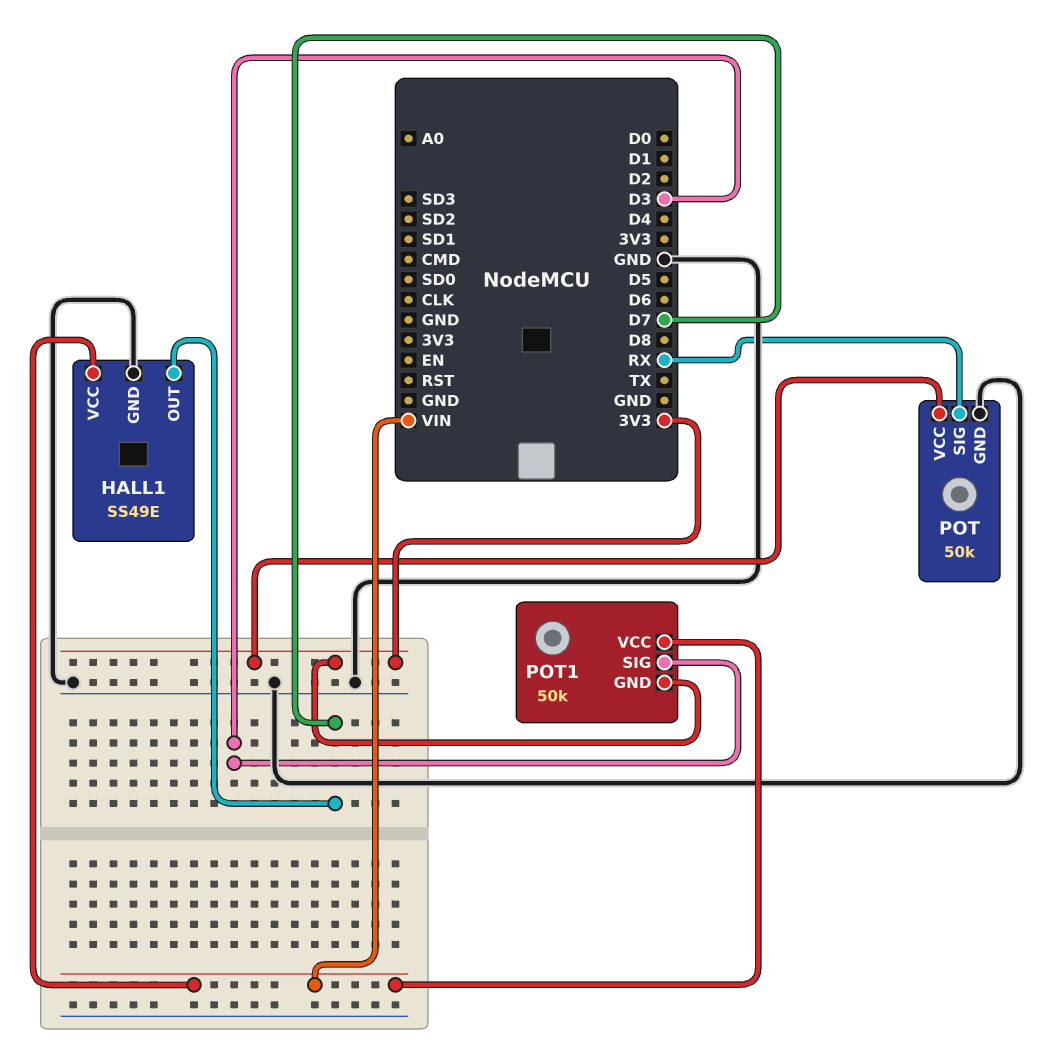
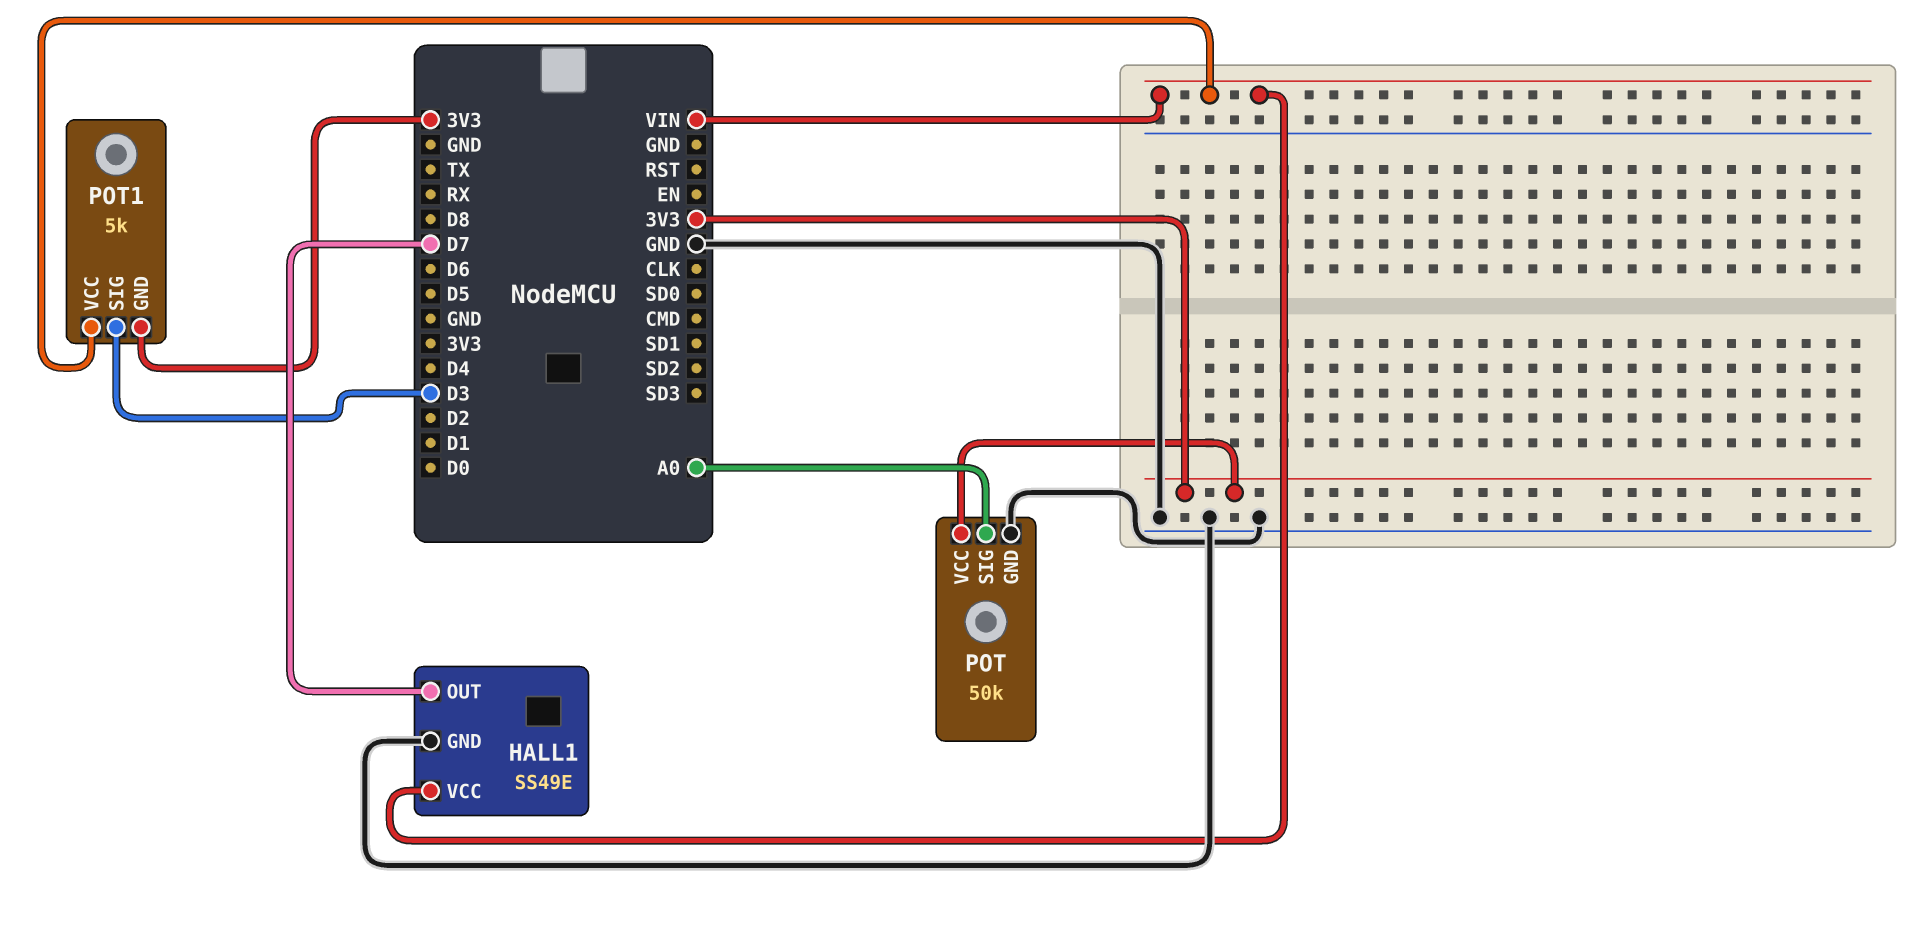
POT pin SIG: RX -> A0
POT1: 50k -> 5k

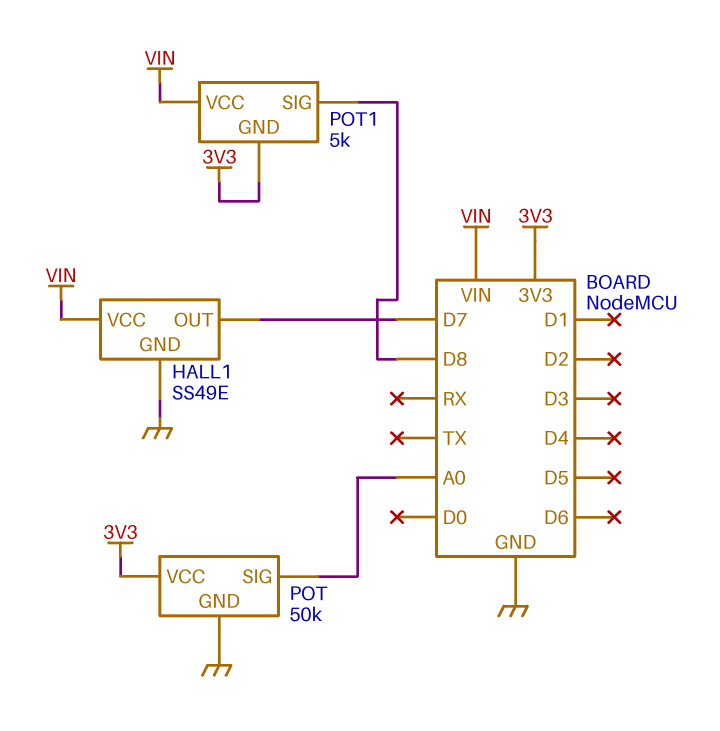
POT1 pin SIG: D3 -> D8

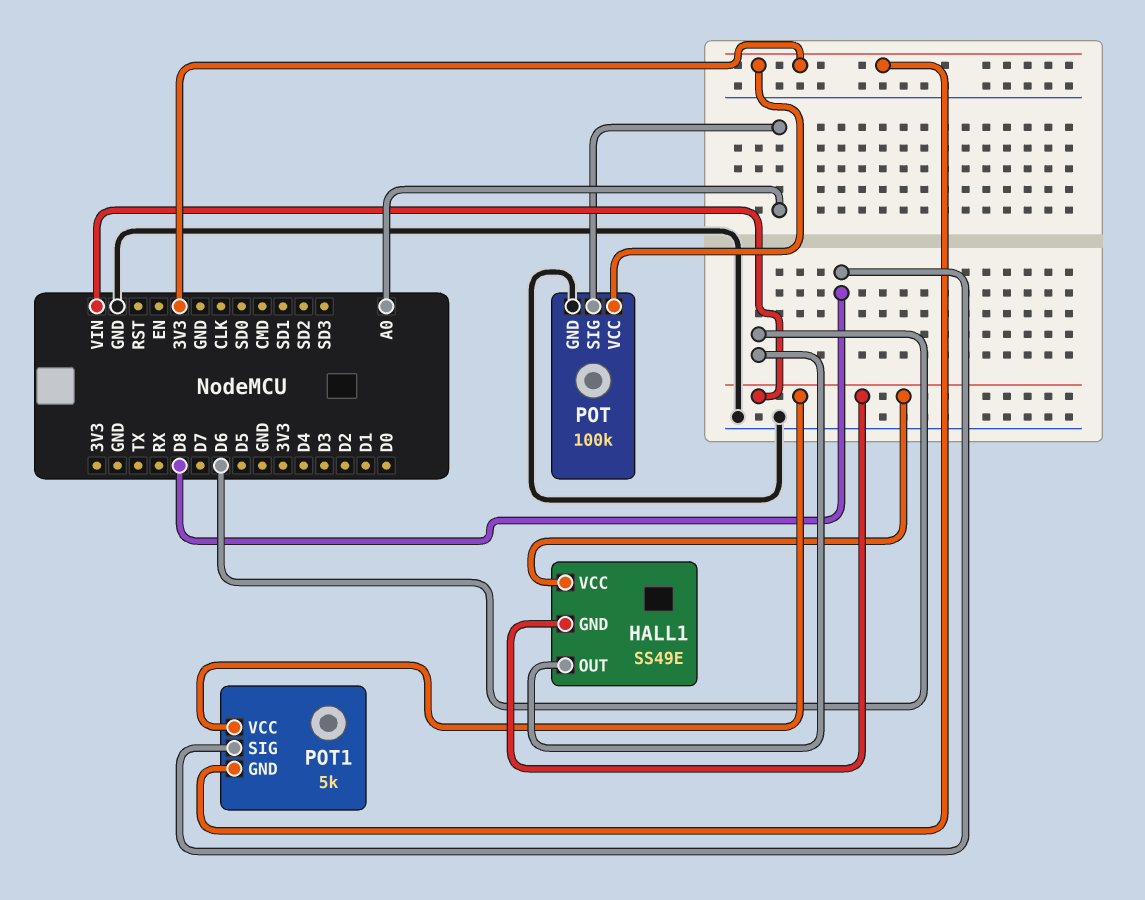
HALL1 pin GND: GND -> VIN
HALL1 pin OUT: D7 -> D6
POT: 50k -> 100k

